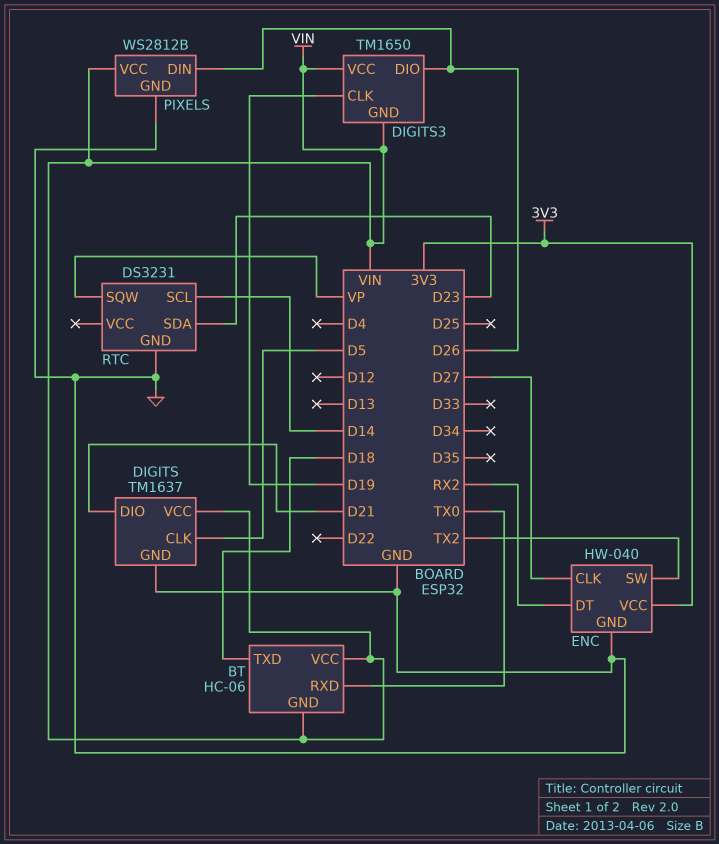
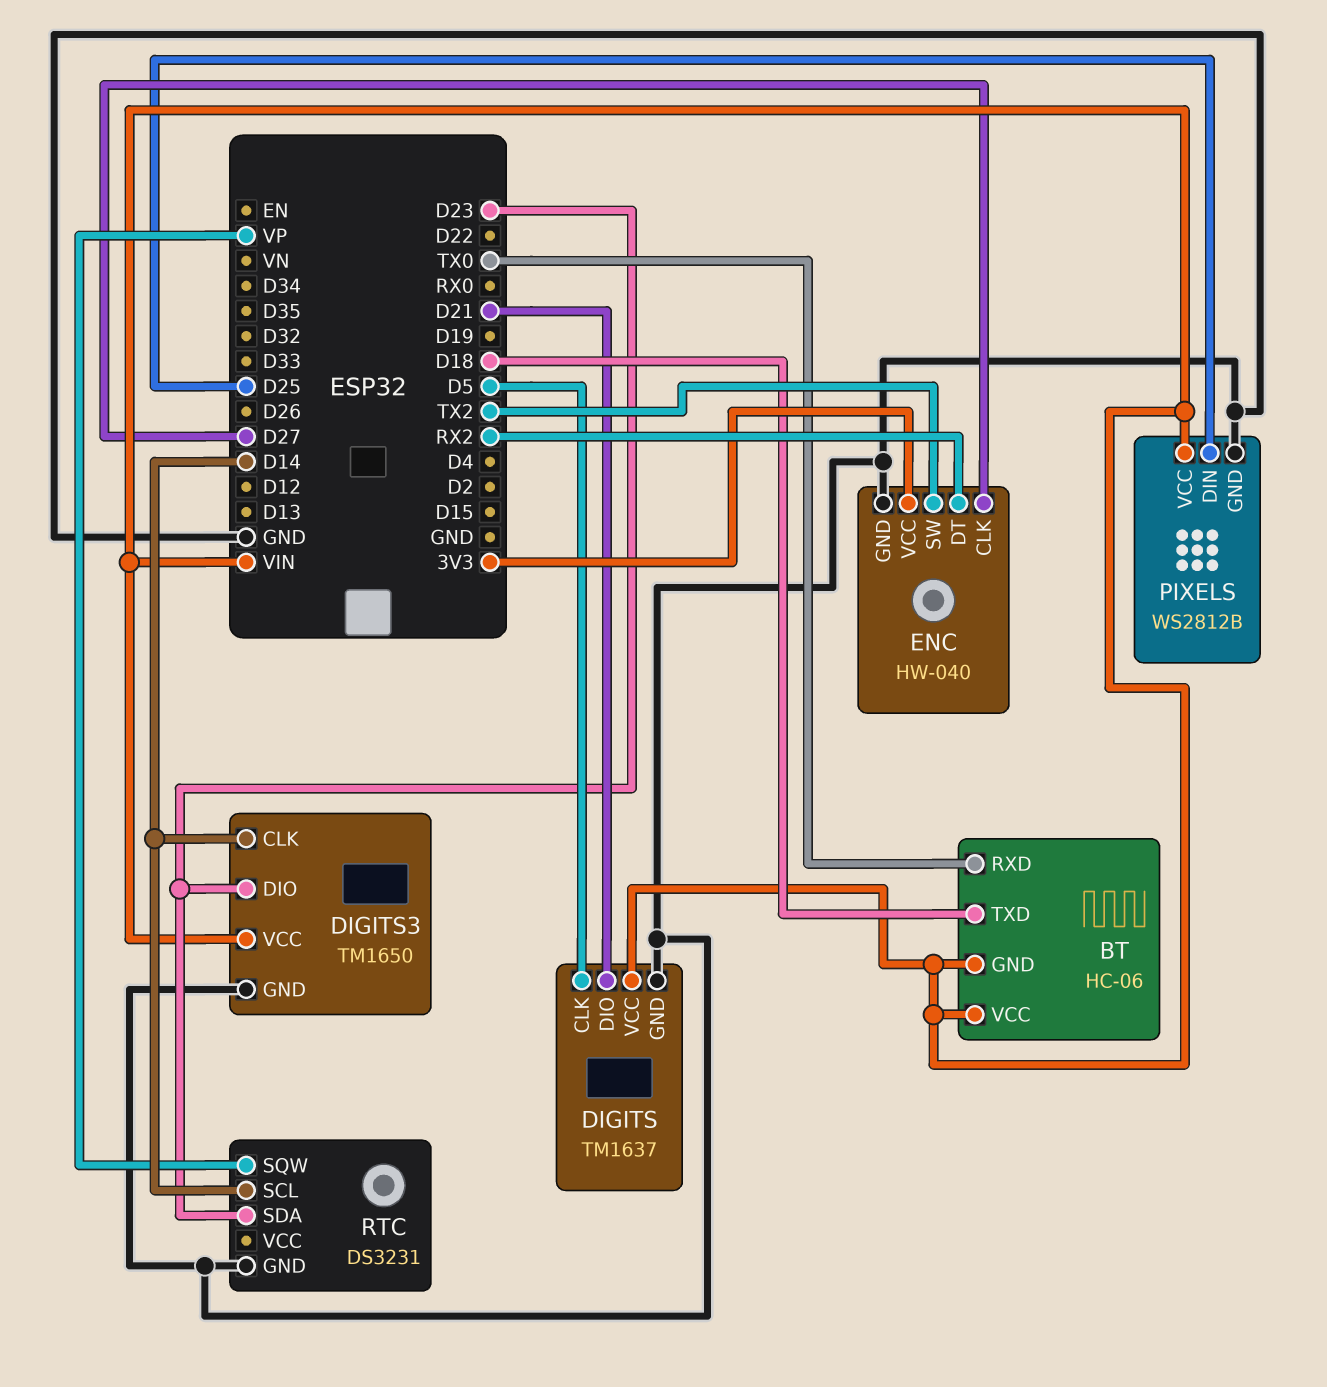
DIGITS3 pin CLK: D19 -> D14
DIGITS3 pin DIO: D26 -> D23
DIGITS3 pin GND: VIN -> GND
PIXELS pin DIN: D26 -> D25

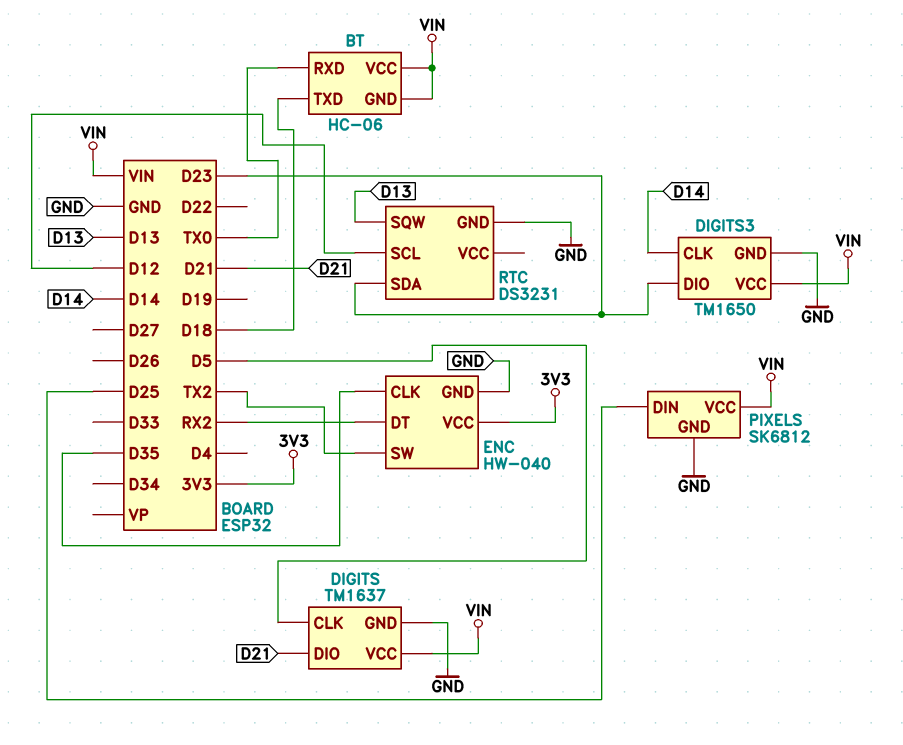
ENC pin CLK: D27 -> D35
PIXELS: WS2812B -> SK6812
RTC pin SCL: D14 -> D12
RTC pin SQW: VP -> D13

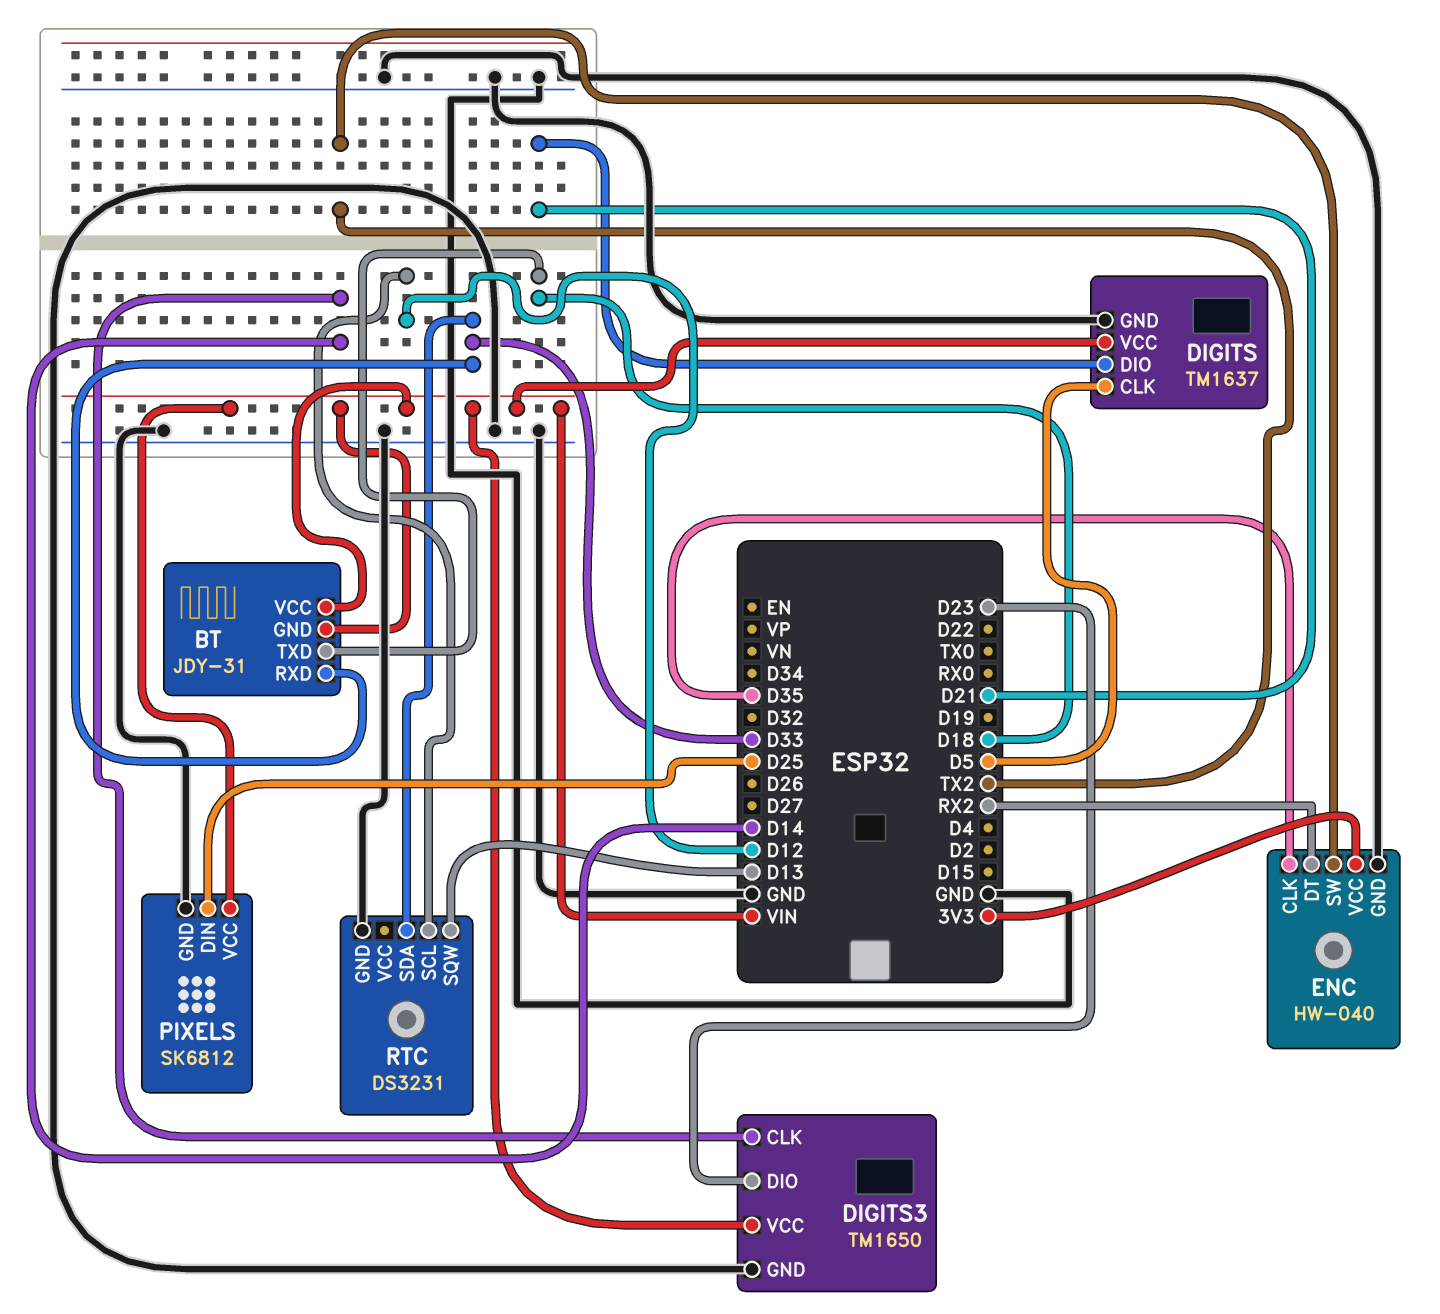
BT: HC-06 -> JDY-31
BT pin RXD: TX0 -> D33
RTC pin SDA: D23 -> D33

